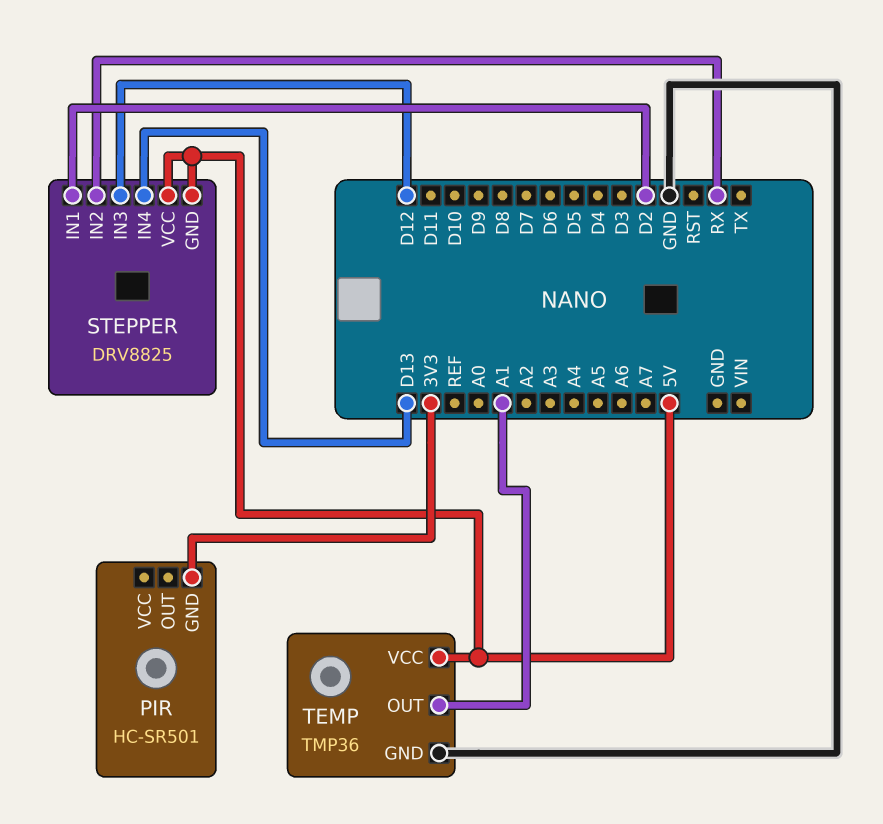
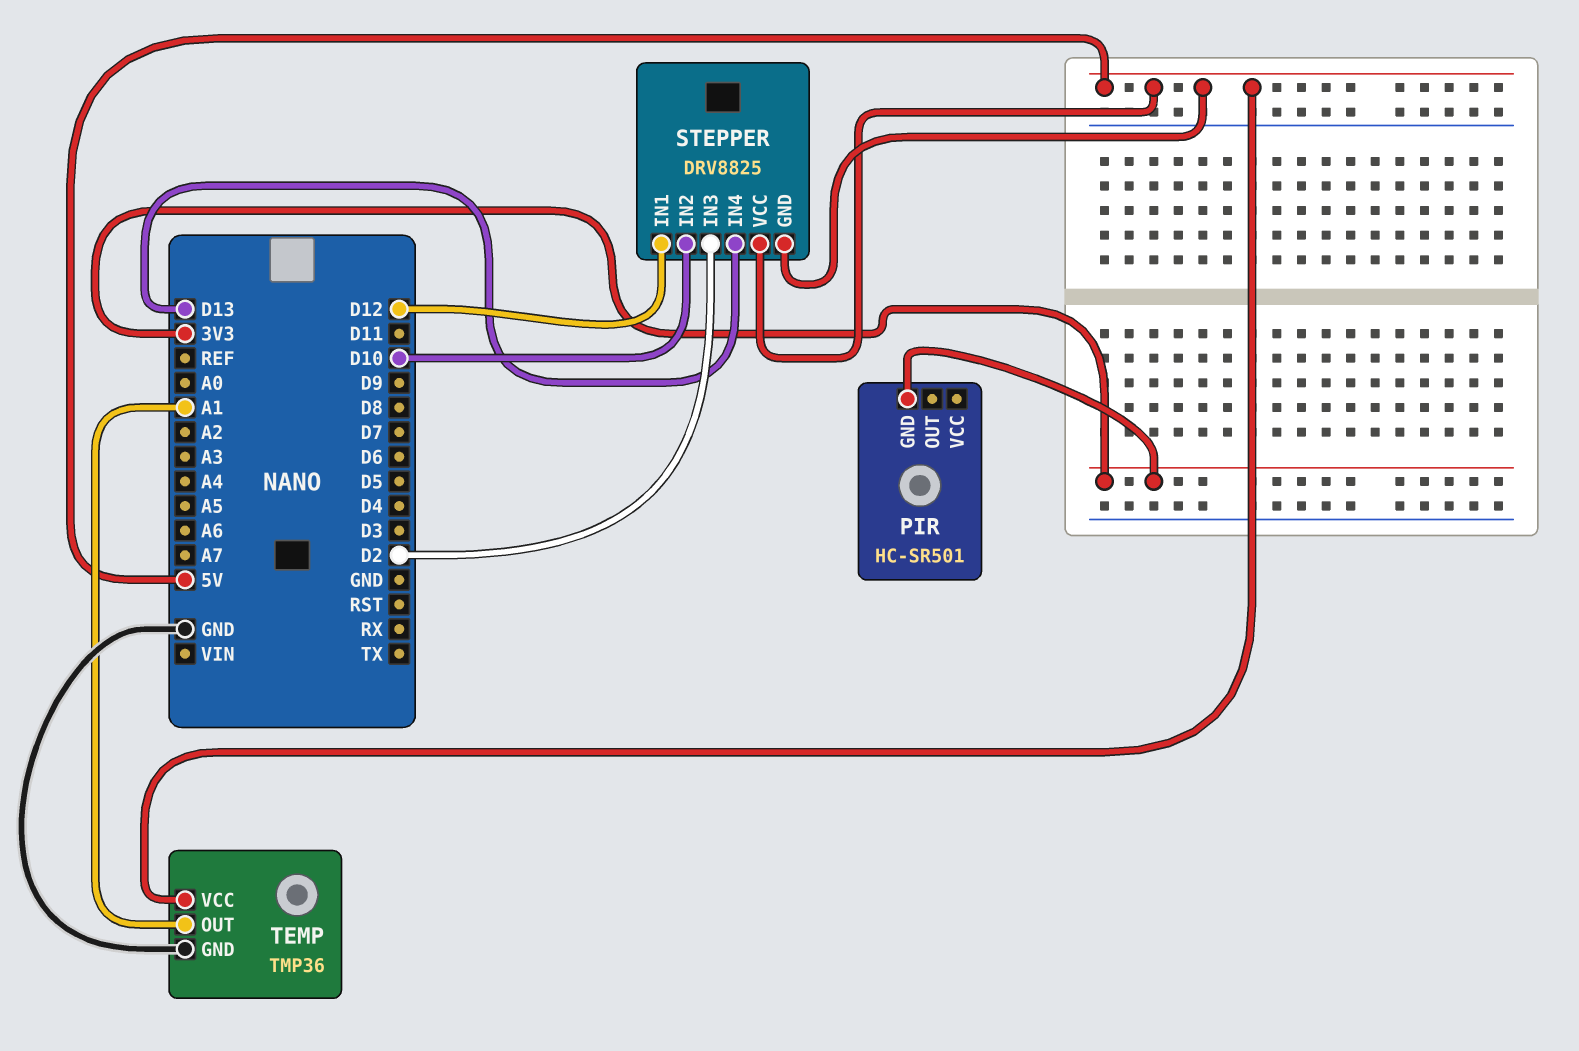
STEPPER pin IN1: D2 -> D12
STEPPER pin IN2: RX -> D10
STEPPER pin IN3: D12 -> D2

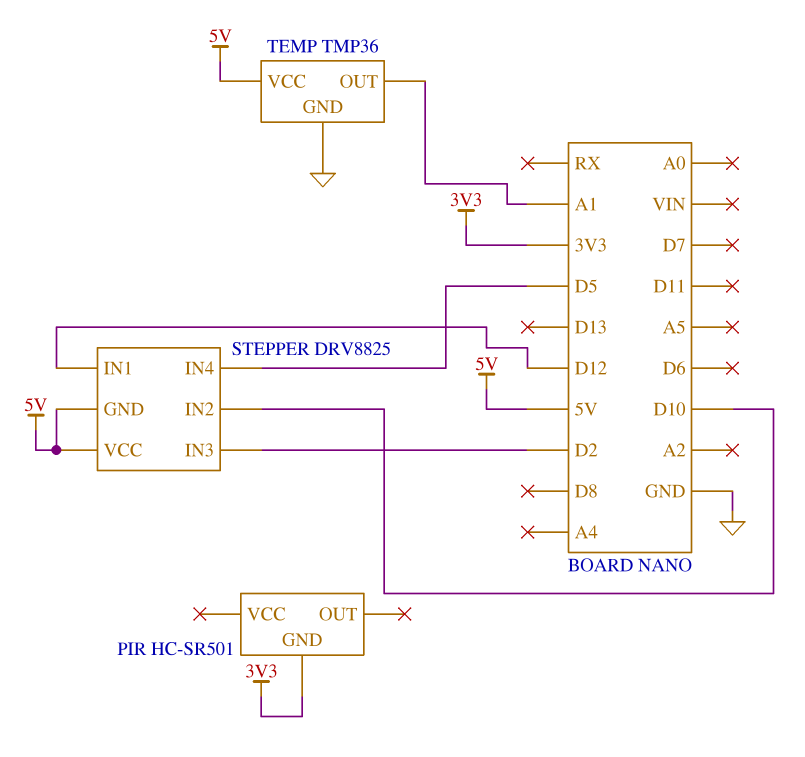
STEPPER pin IN4: D13 -> D5

